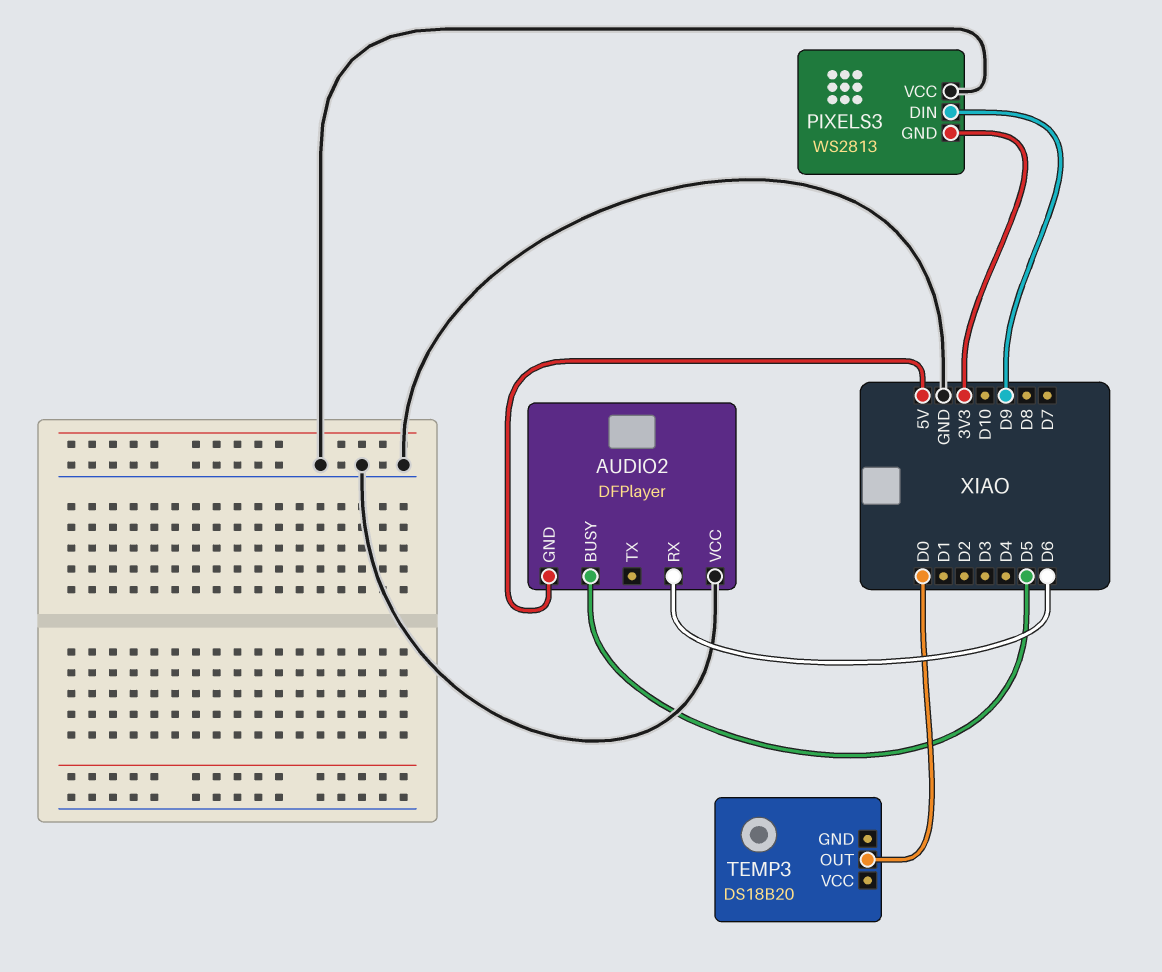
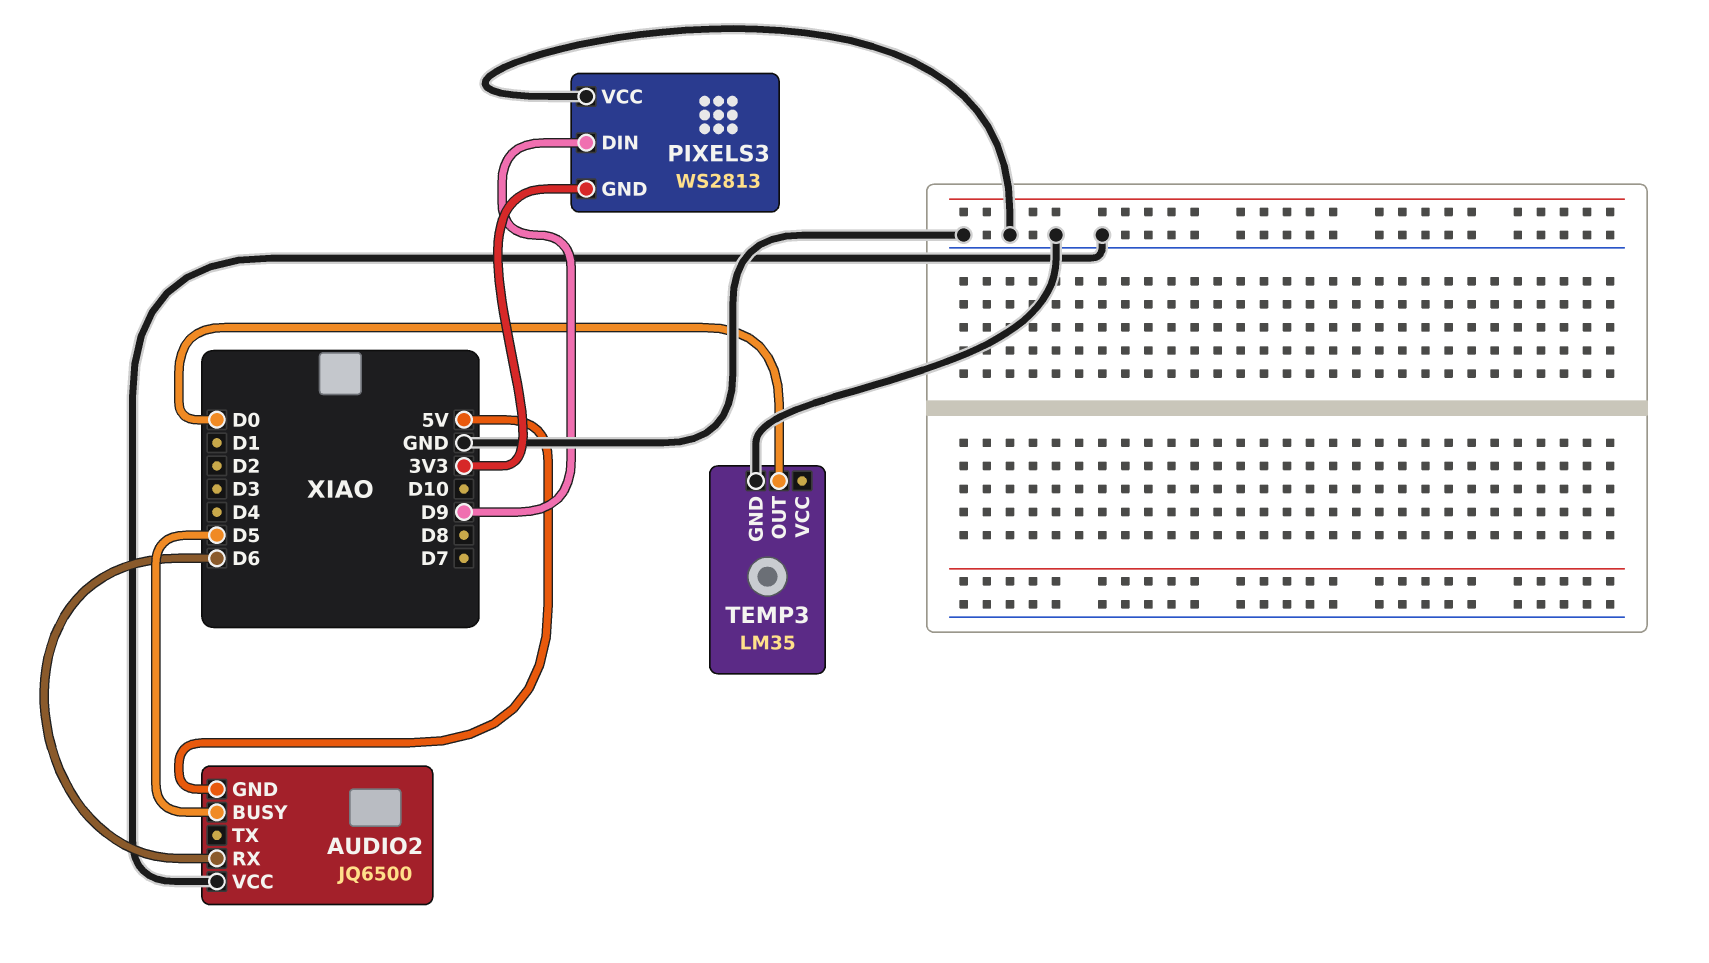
AUDIO2: DFPlayer -> JQ6500
TEMP3: DS18B20 -> LM35
TEMP3 pin GND: none -> GND

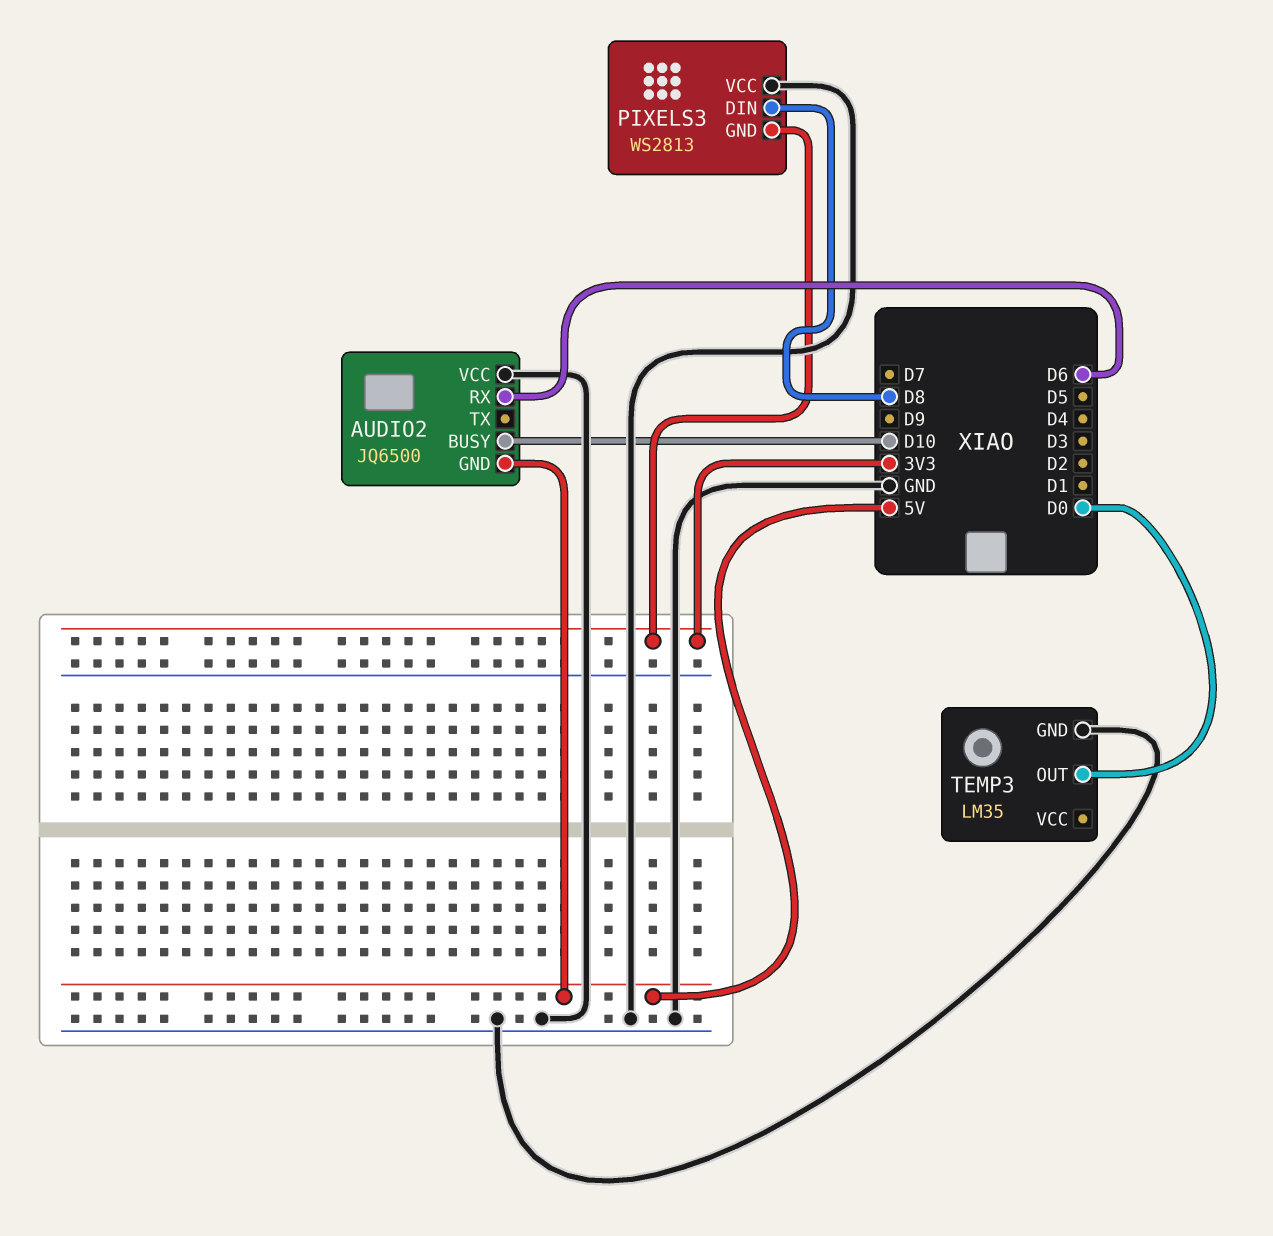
AUDIO2 pin BUSY: D5 -> D10
PIXELS3 pin DIN: D9 -> D8

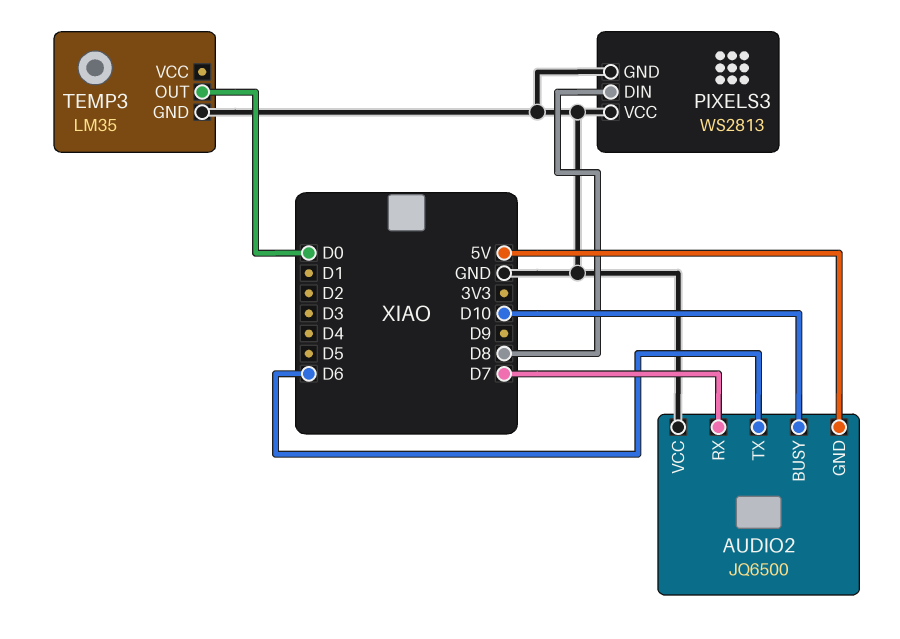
AUDIO2 pin RX: D6 -> D7
AUDIO2 pin TX: none -> D6
PIXELS3 pin GND: 3V3 -> GND

